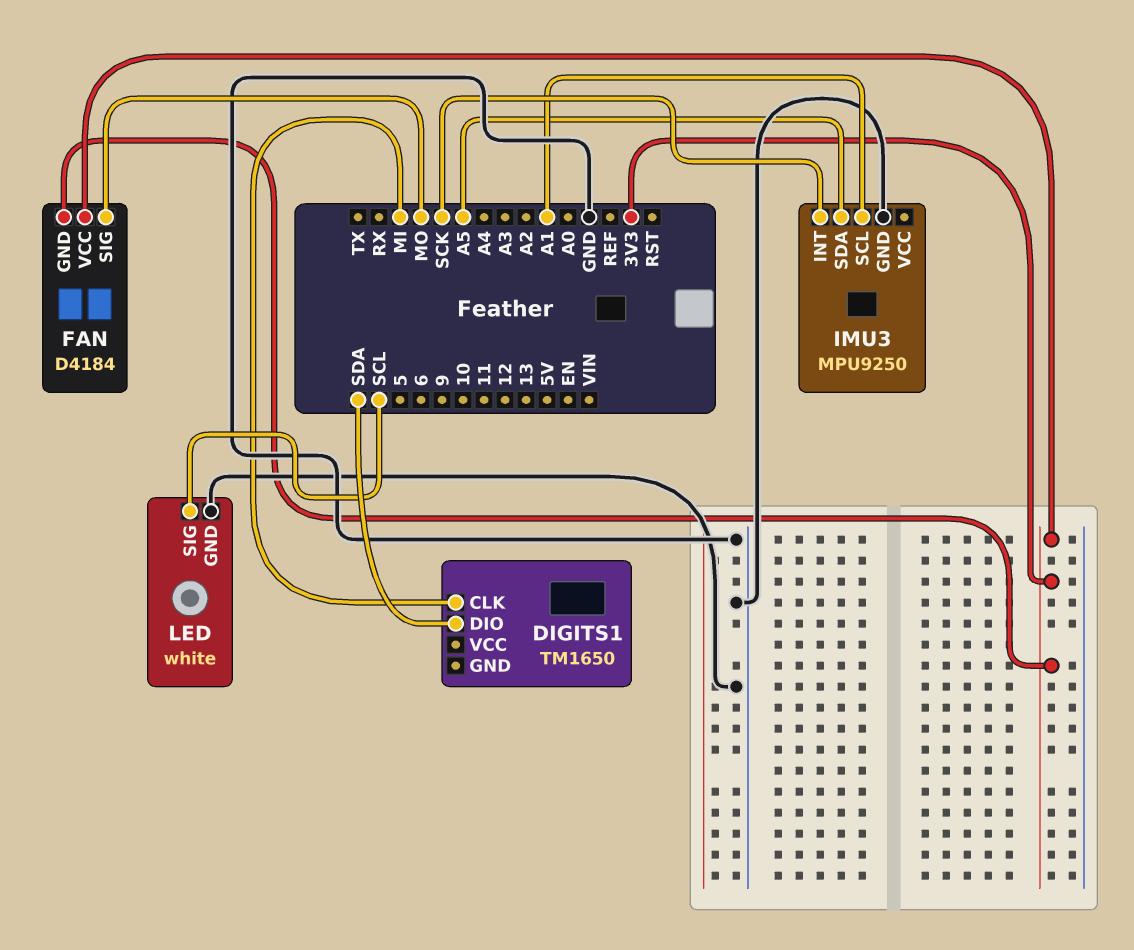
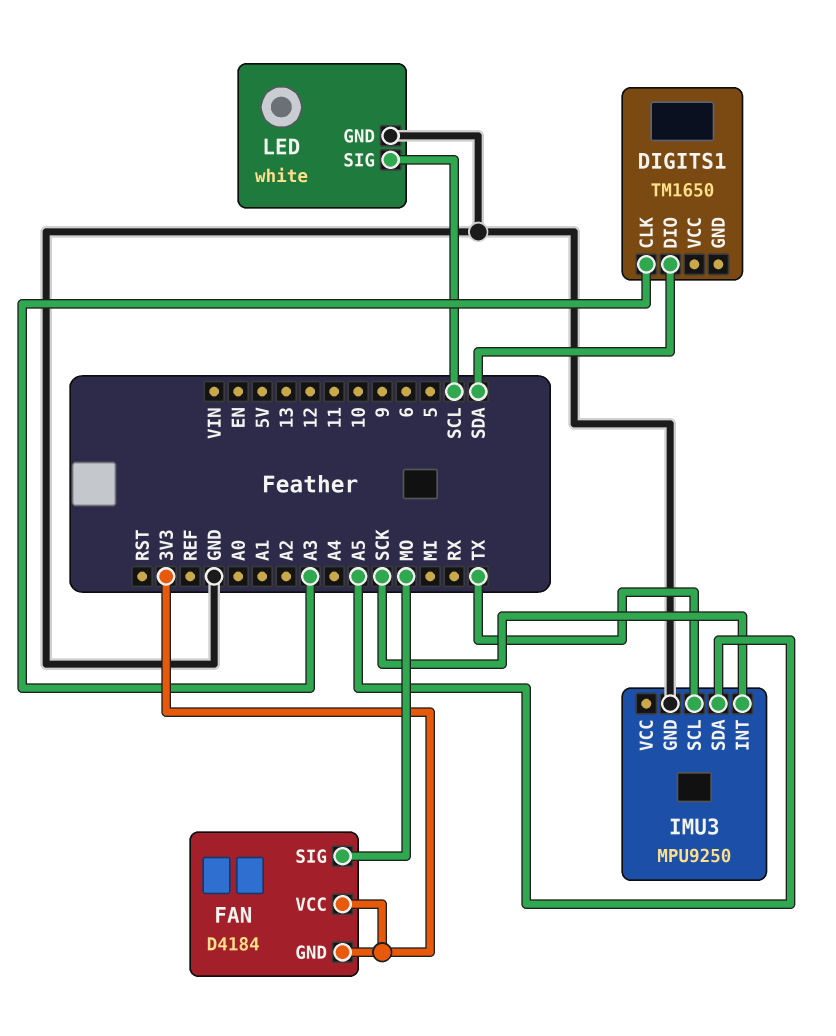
DIGITS1 pin CLK: MI -> A3
IMU3 pin SCL: A1 -> TX

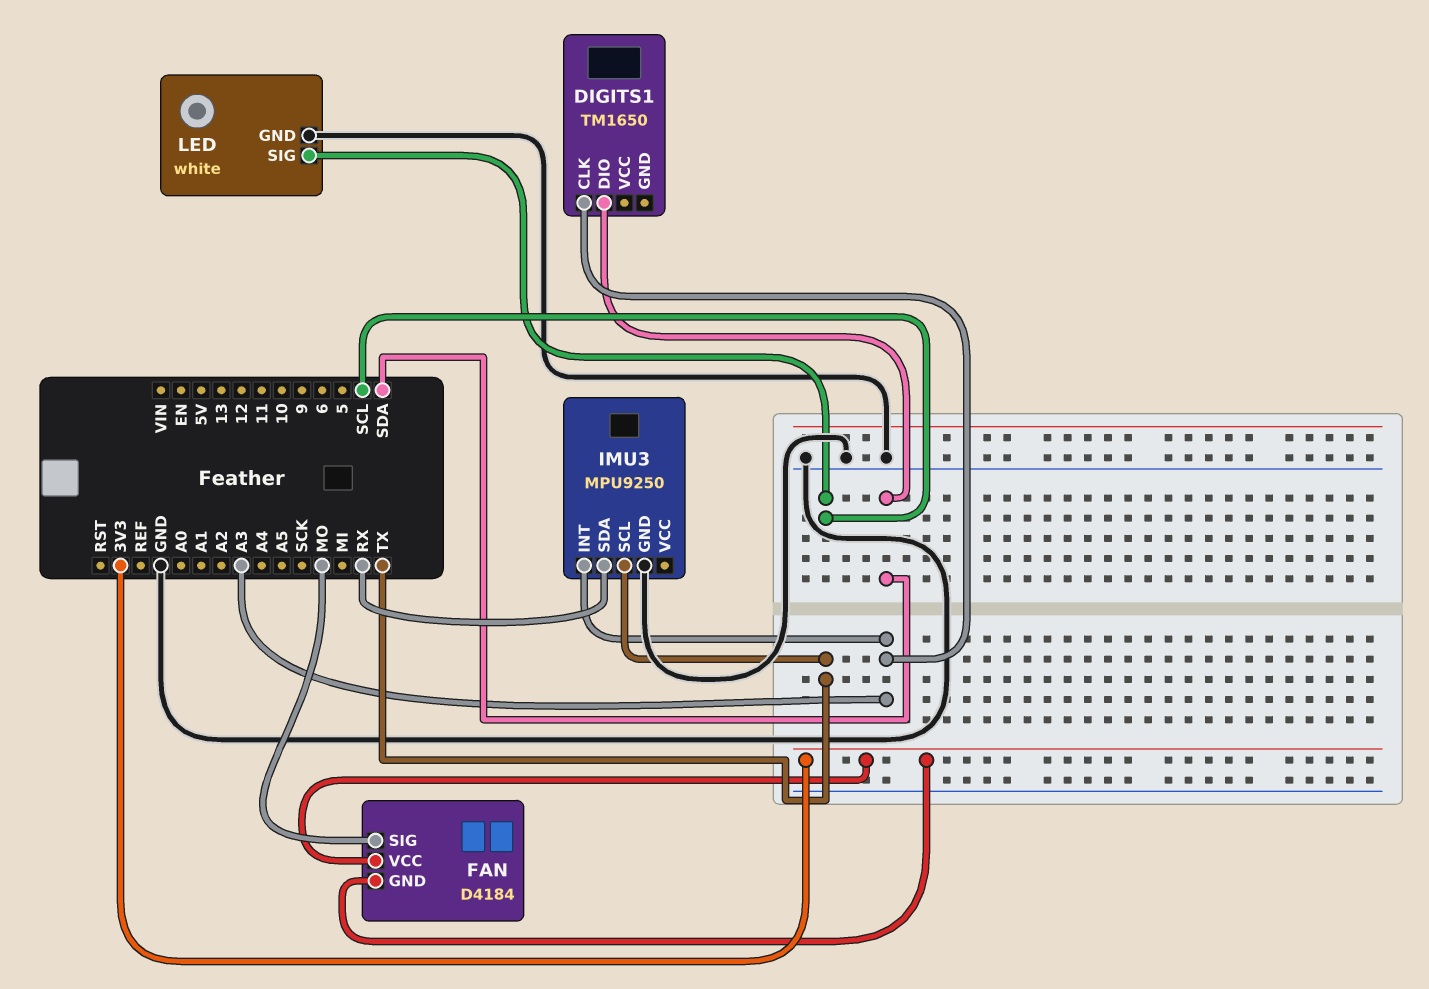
IMU3 pin INT: SCK -> A3
IMU3 pin SDA: A5 -> RX

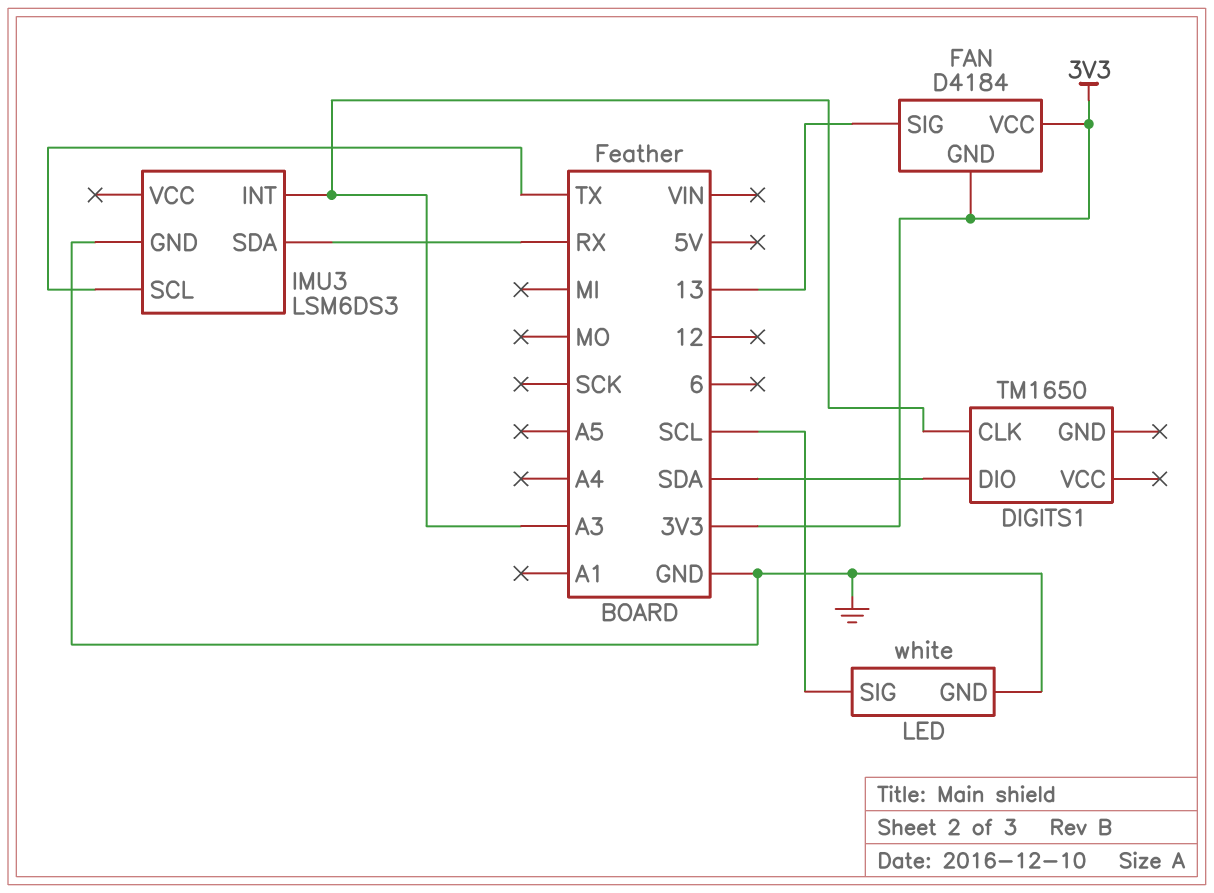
FAN pin SIG: MO -> 13
IMU3: MPU9250 -> LSM6DS3

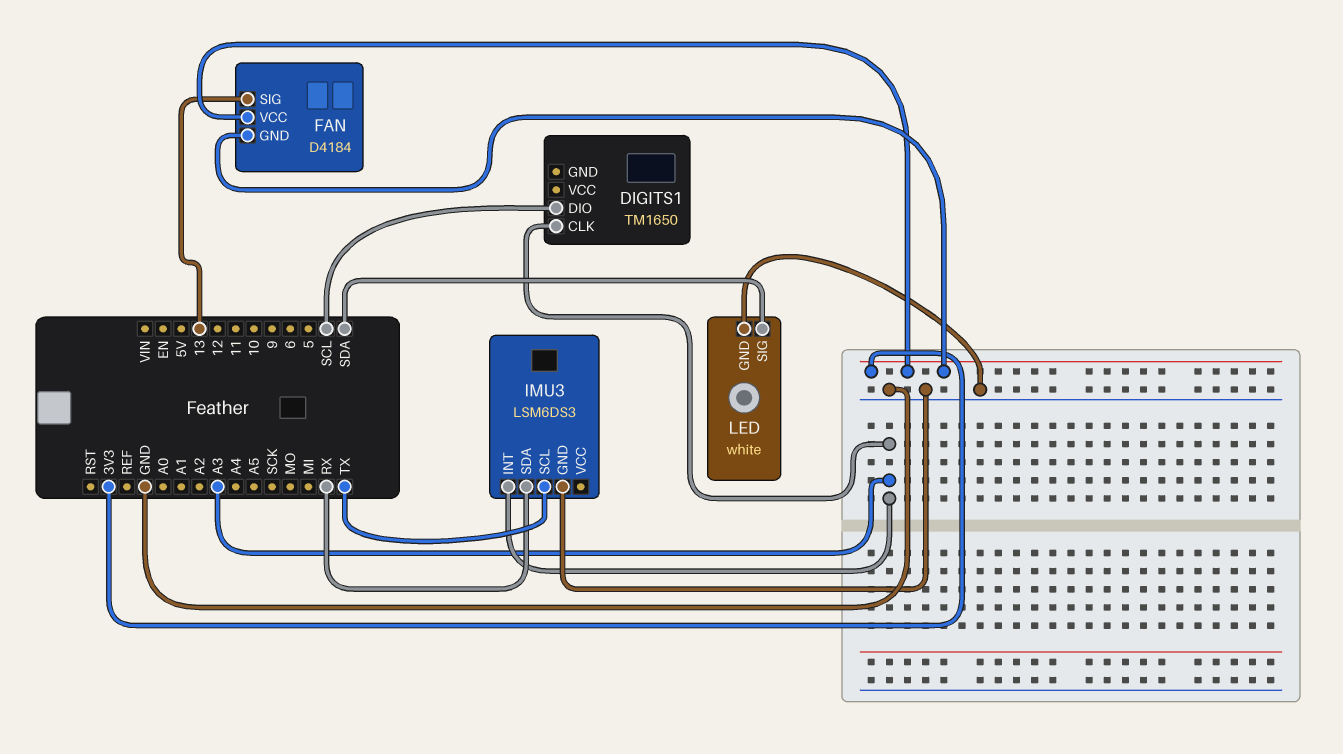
DIGITS1 pin DIO: SDA -> SCL
LED pin SIG: SCL -> SDA

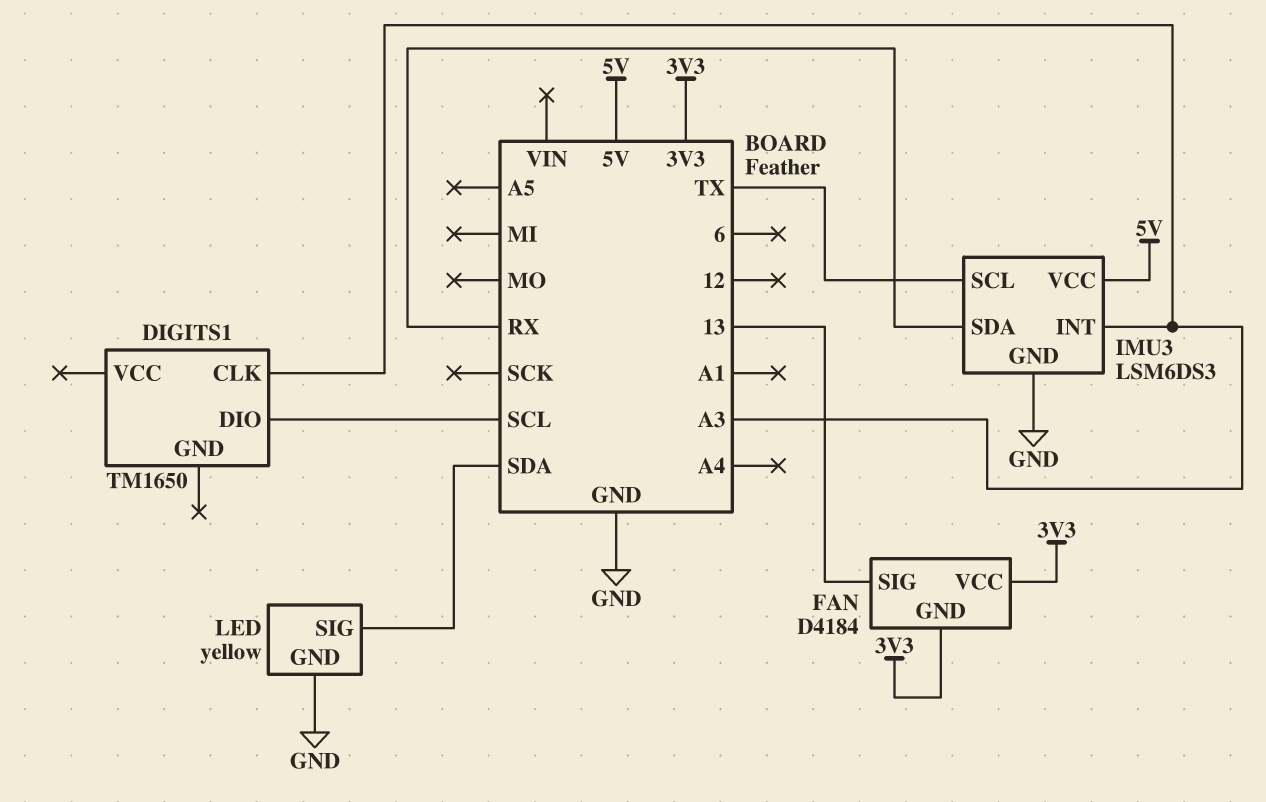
IMU3 pin VCC: none -> 5V
LED: white -> yellow

